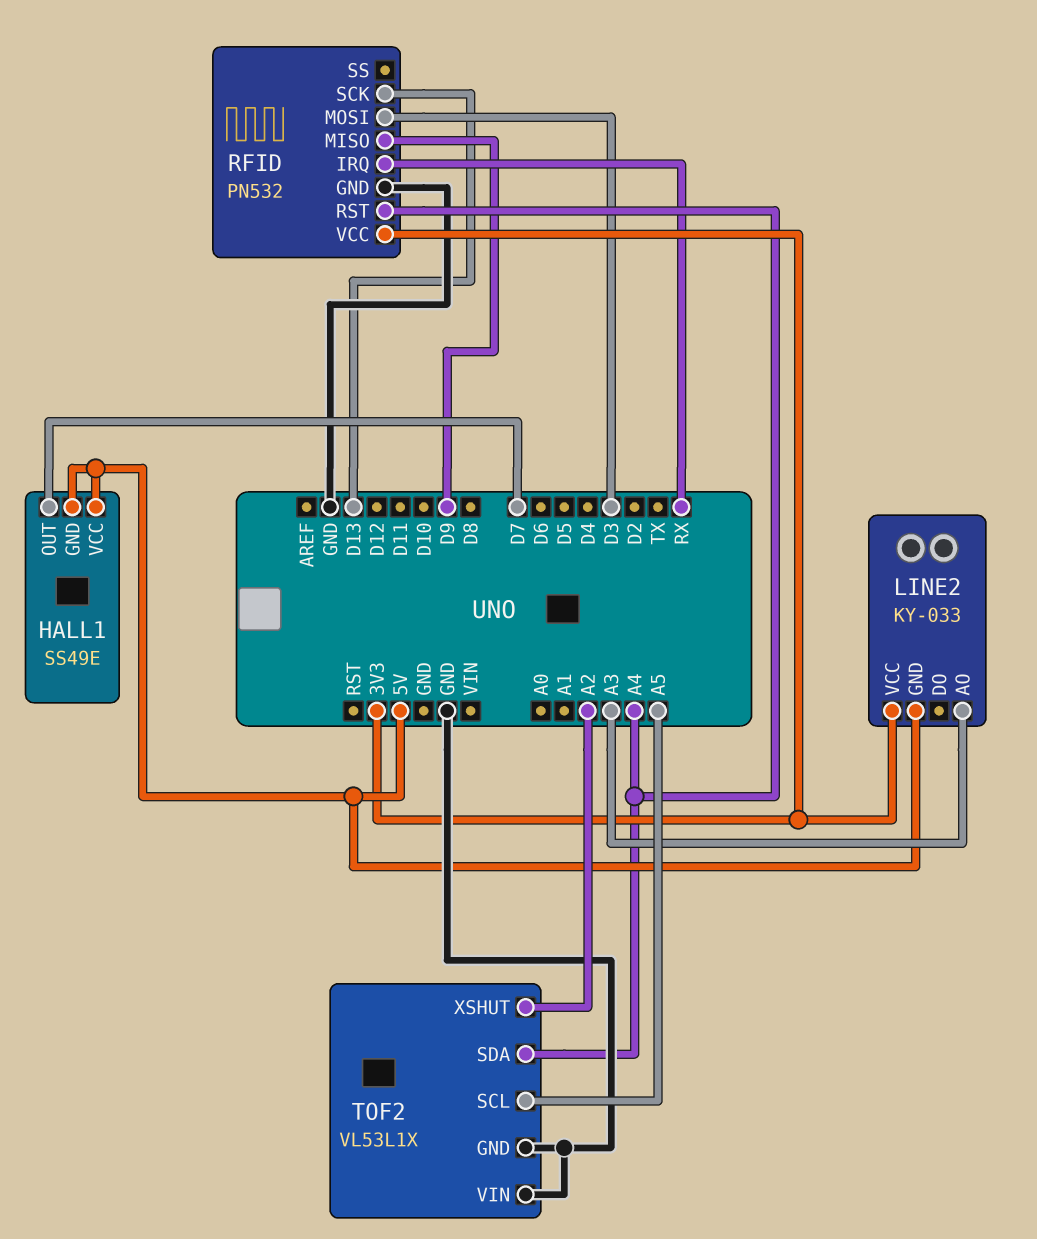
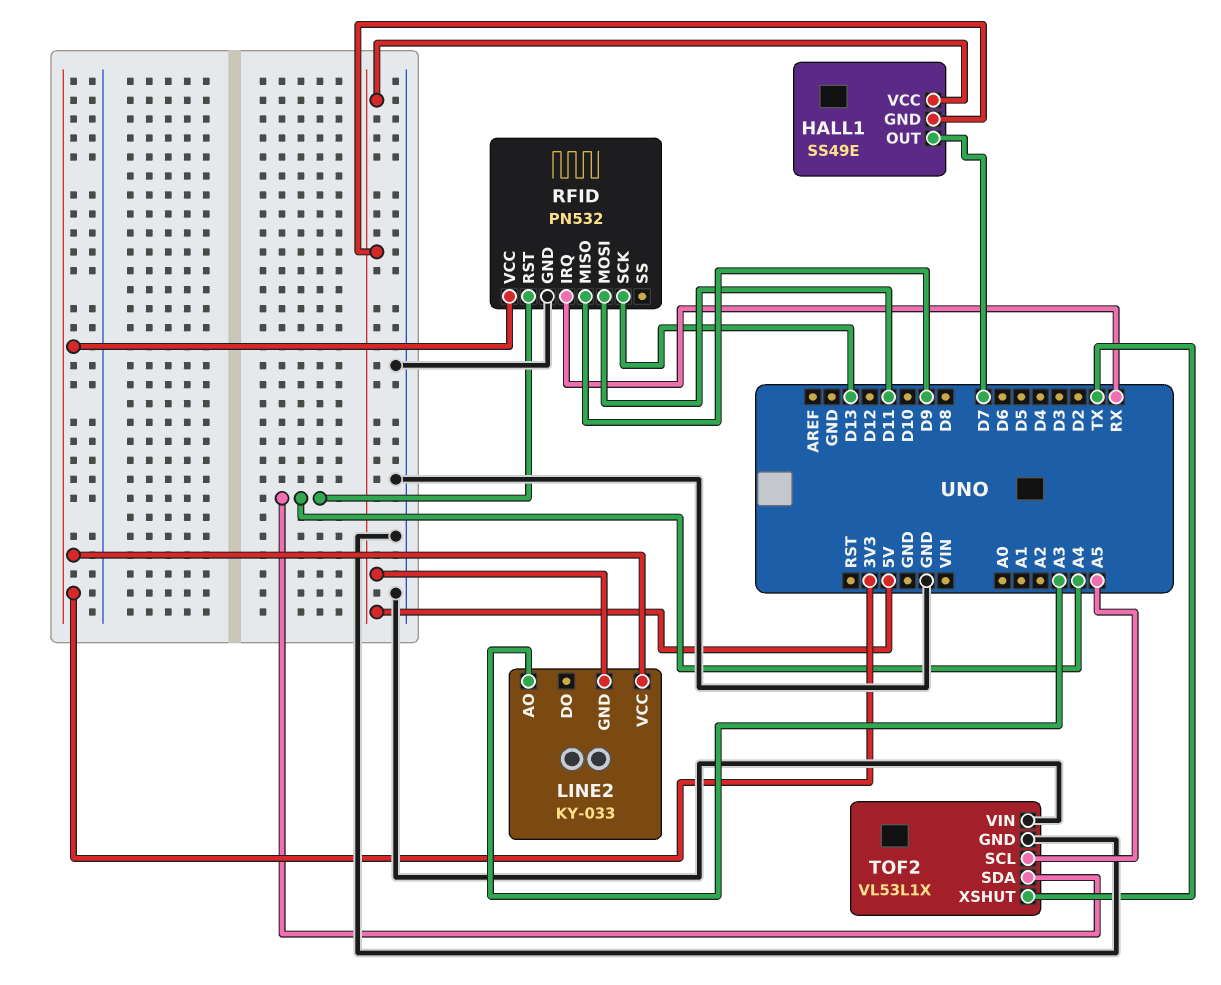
RFID pin MOSI: D3 -> D11
TOF2 pin XSHUT: A2 -> TX

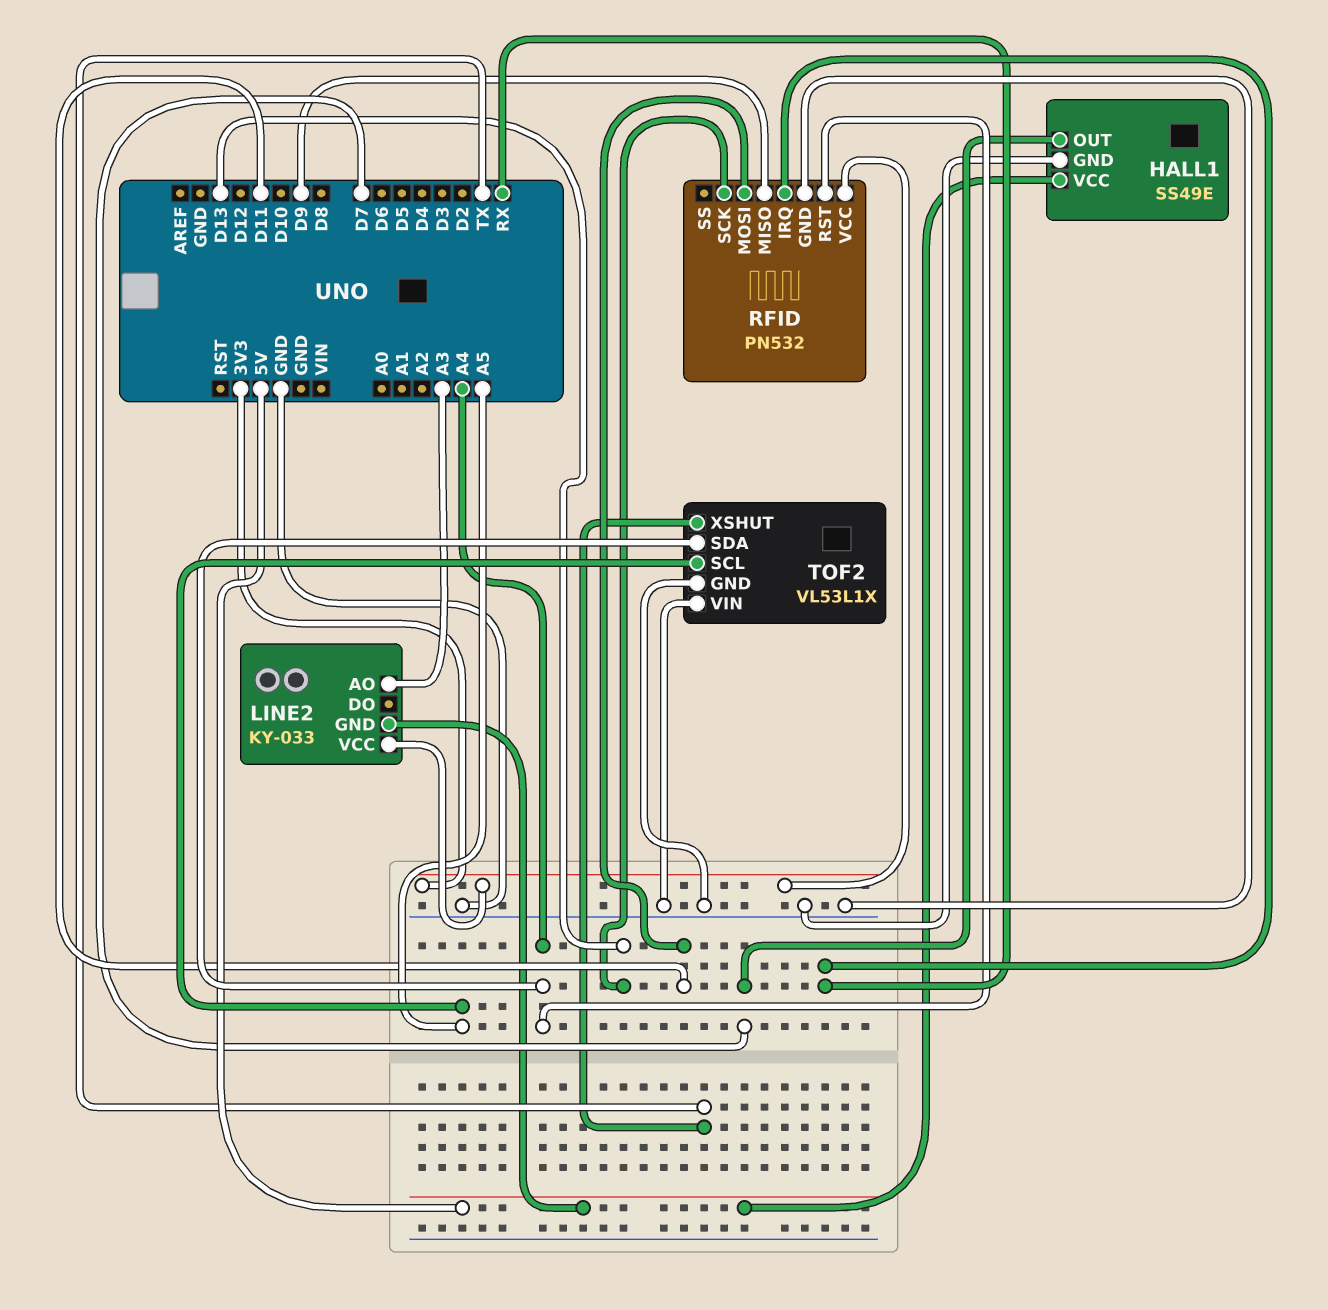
HALL1 pin GND: 5V -> GND

